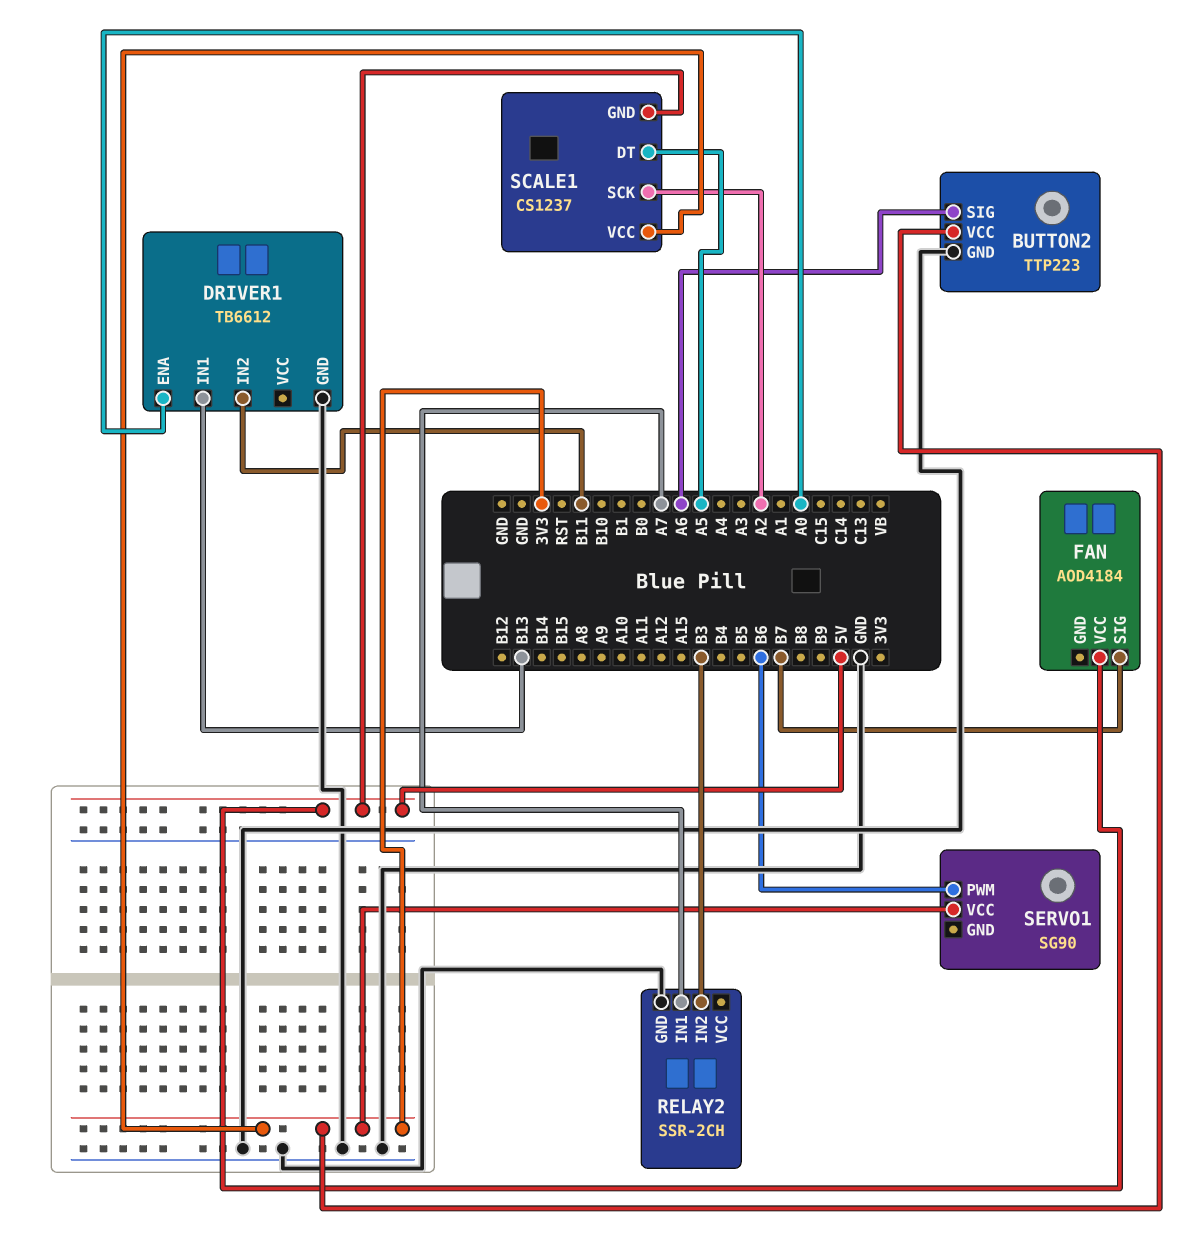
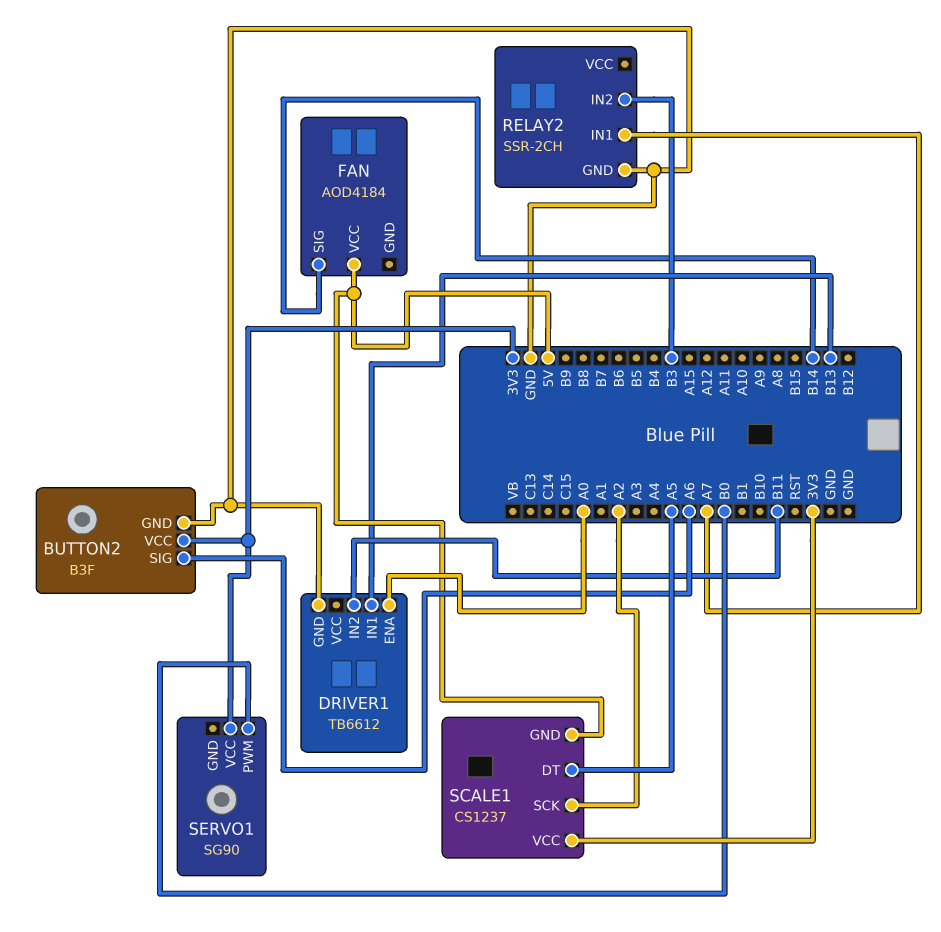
BUTTON2: TTP223 -> B3F
FAN pin SIG: B7 -> B14
SERVO1 pin PWM: B6 -> B0

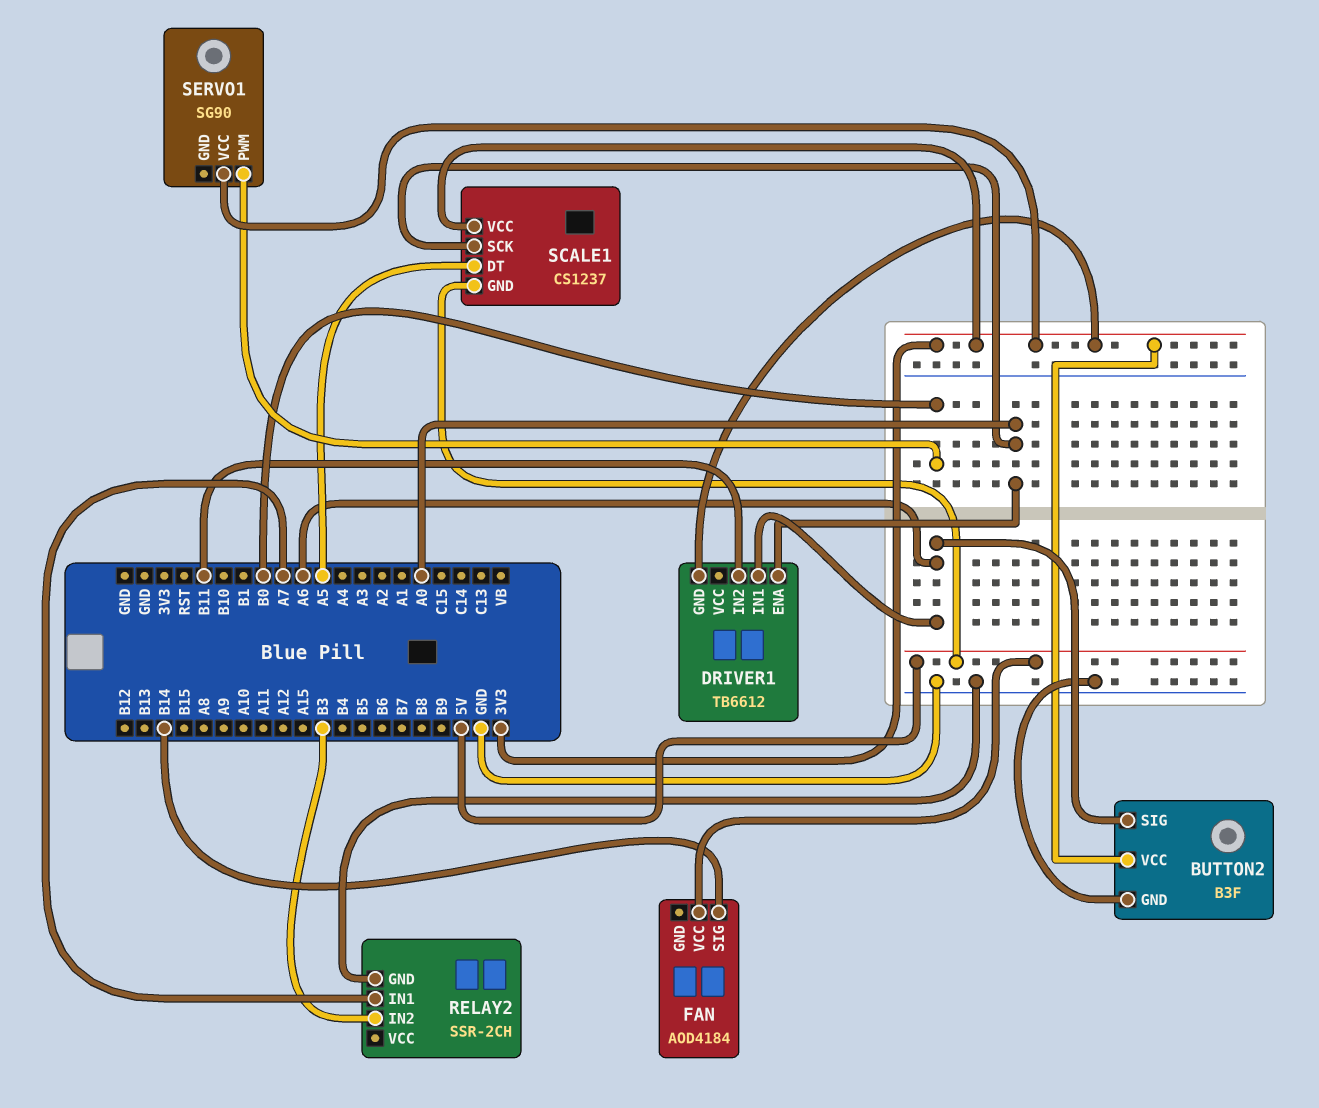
DRIVER1 pin GND: GND -> 3V3
DRIVER1 pin IN1: B13 -> A6
SCALE1 pin SCK: A2 -> A0

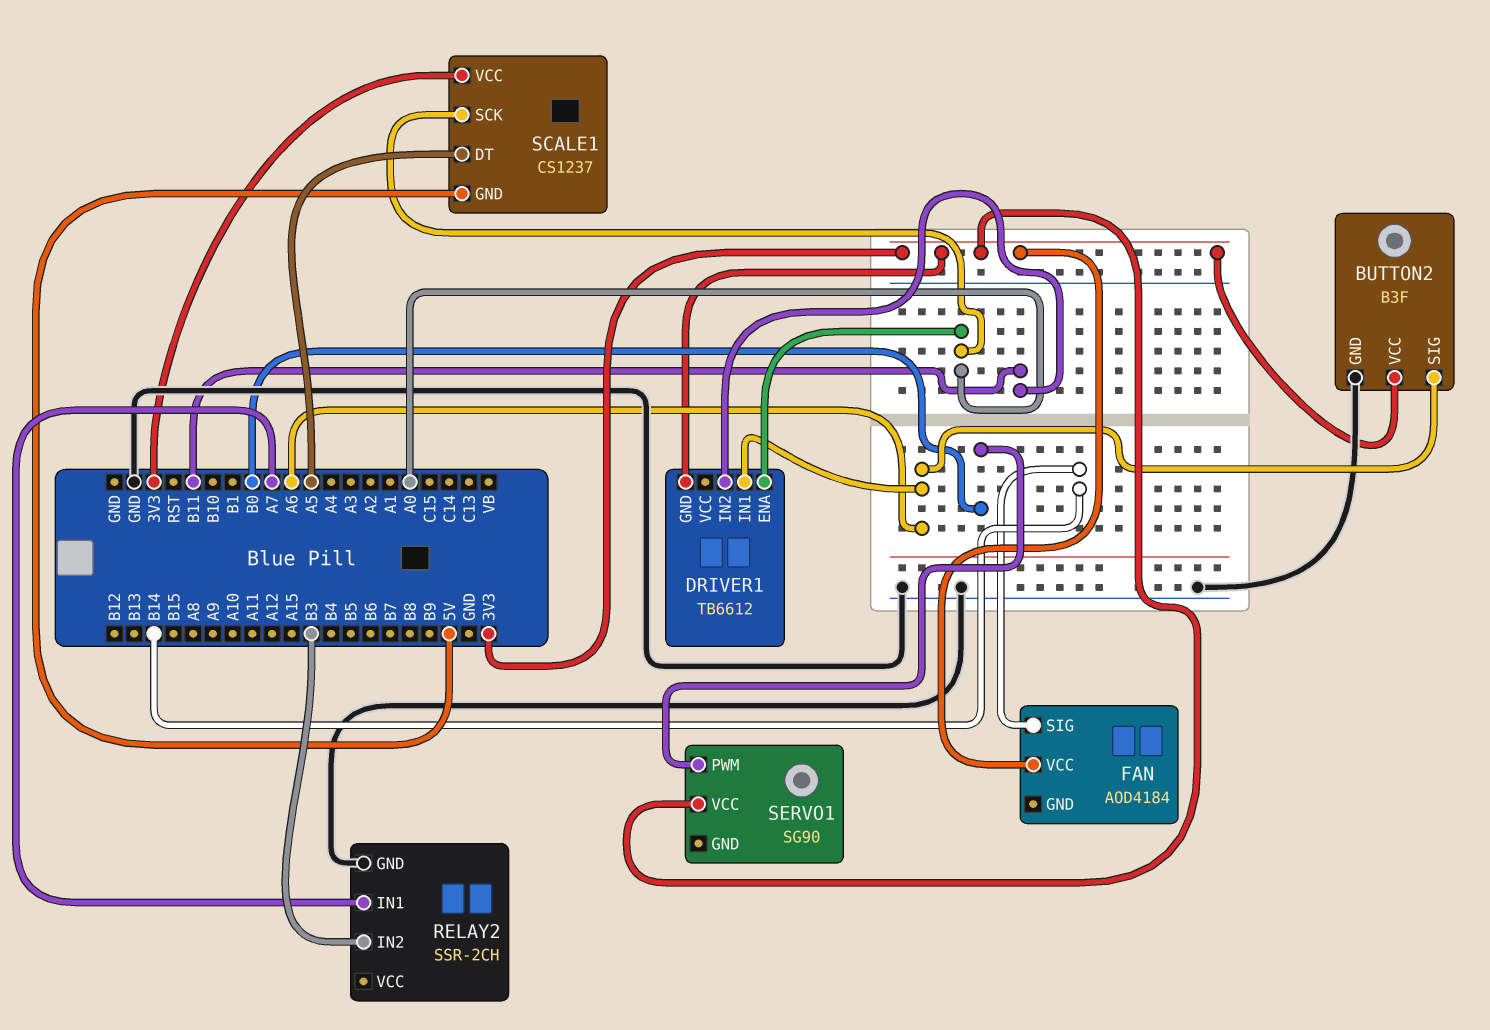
FAN pin VCC: 5V -> 3V3

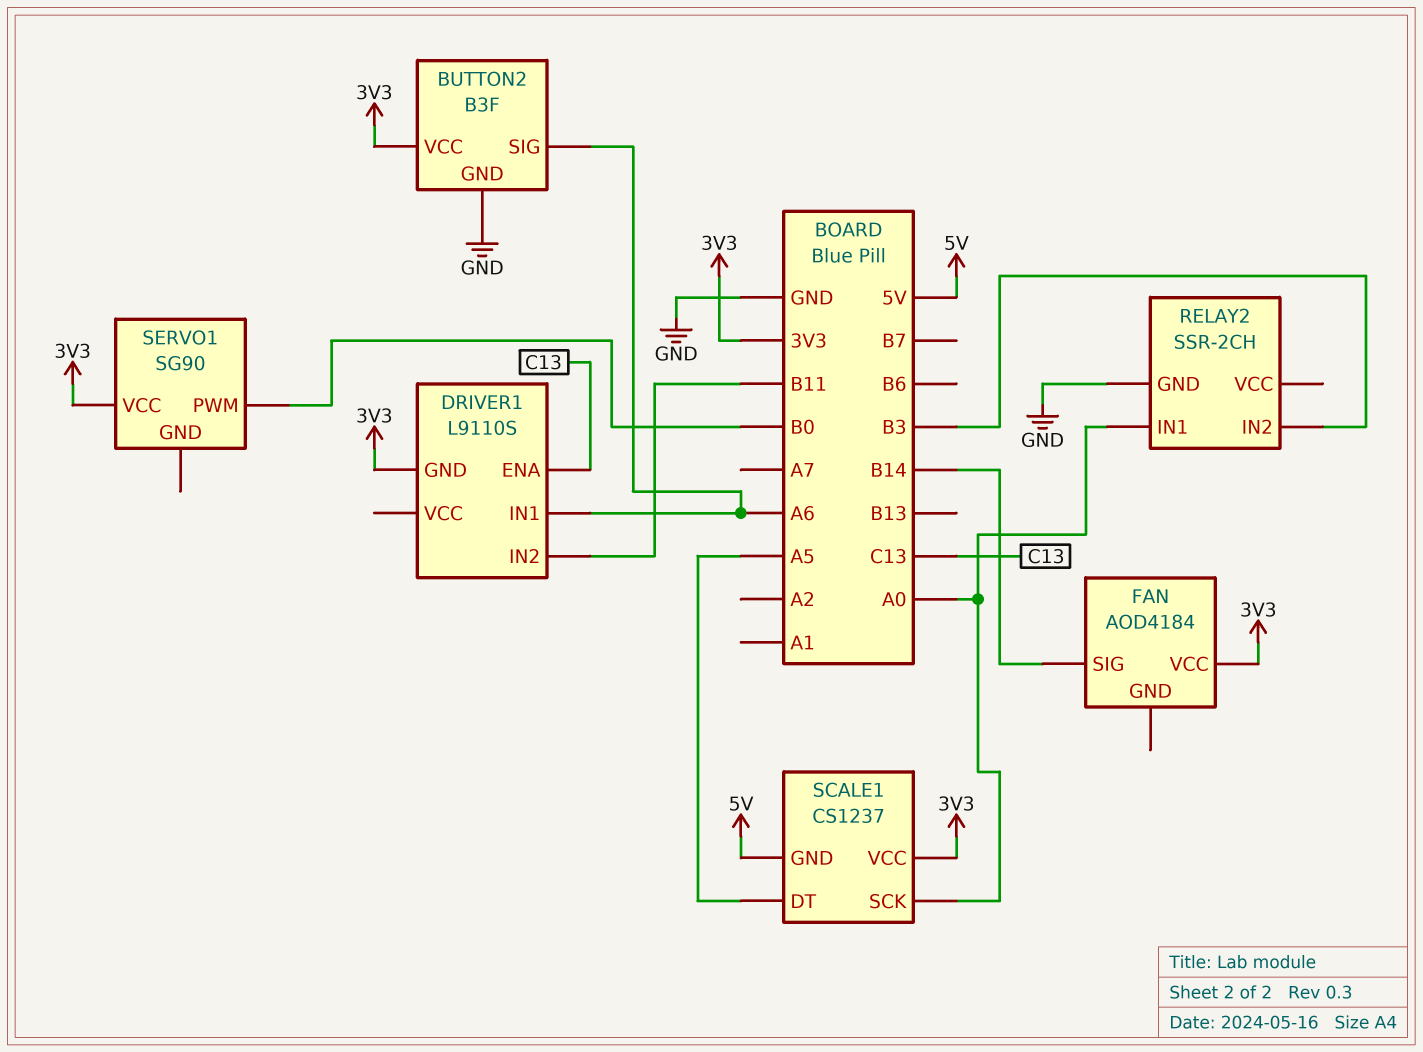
DRIVER1: TB6612 -> L9110S
DRIVER1 pin ENA: A0 -> C13
RELAY2 pin IN1: A7 -> A0

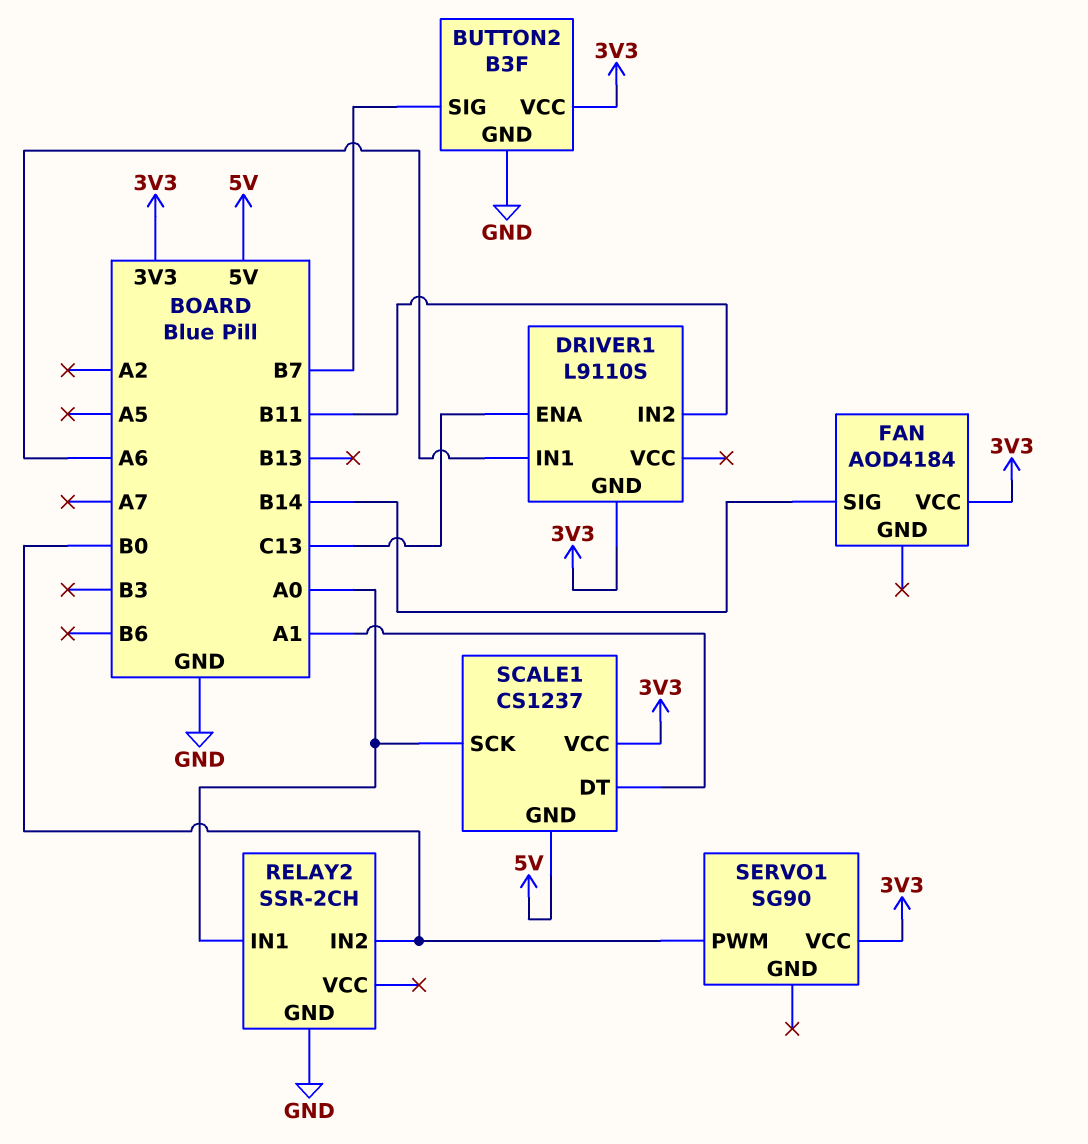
BUTTON2 pin SIG: A6 -> B7
RELAY2 pin IN2: B3 -> B0
SCALE1 pin DT: A5 -> A1

